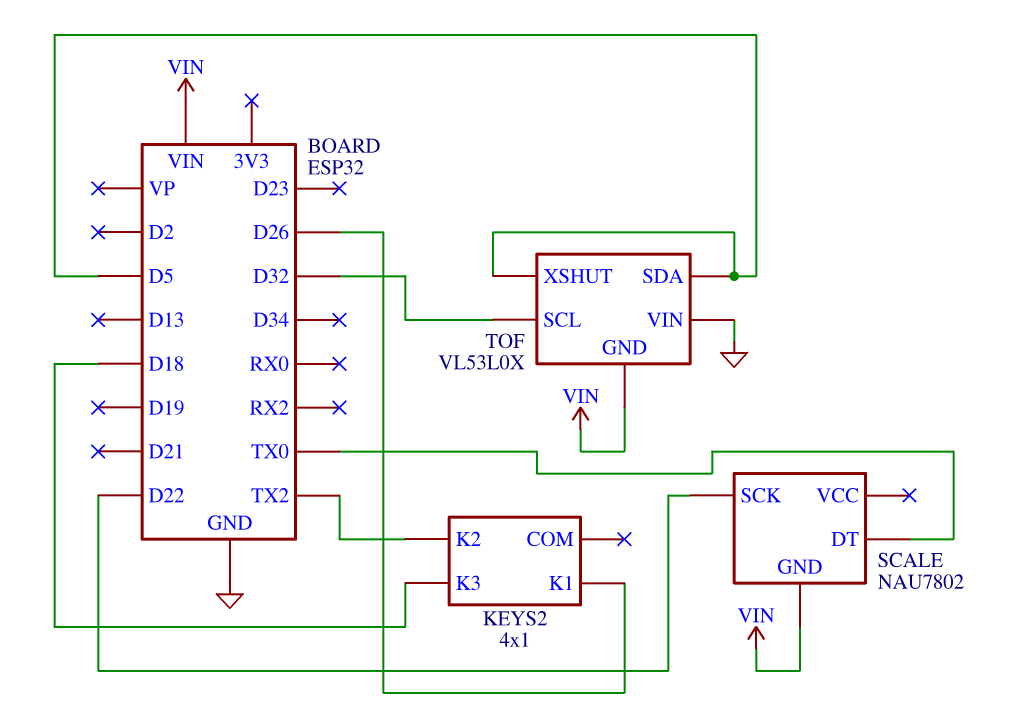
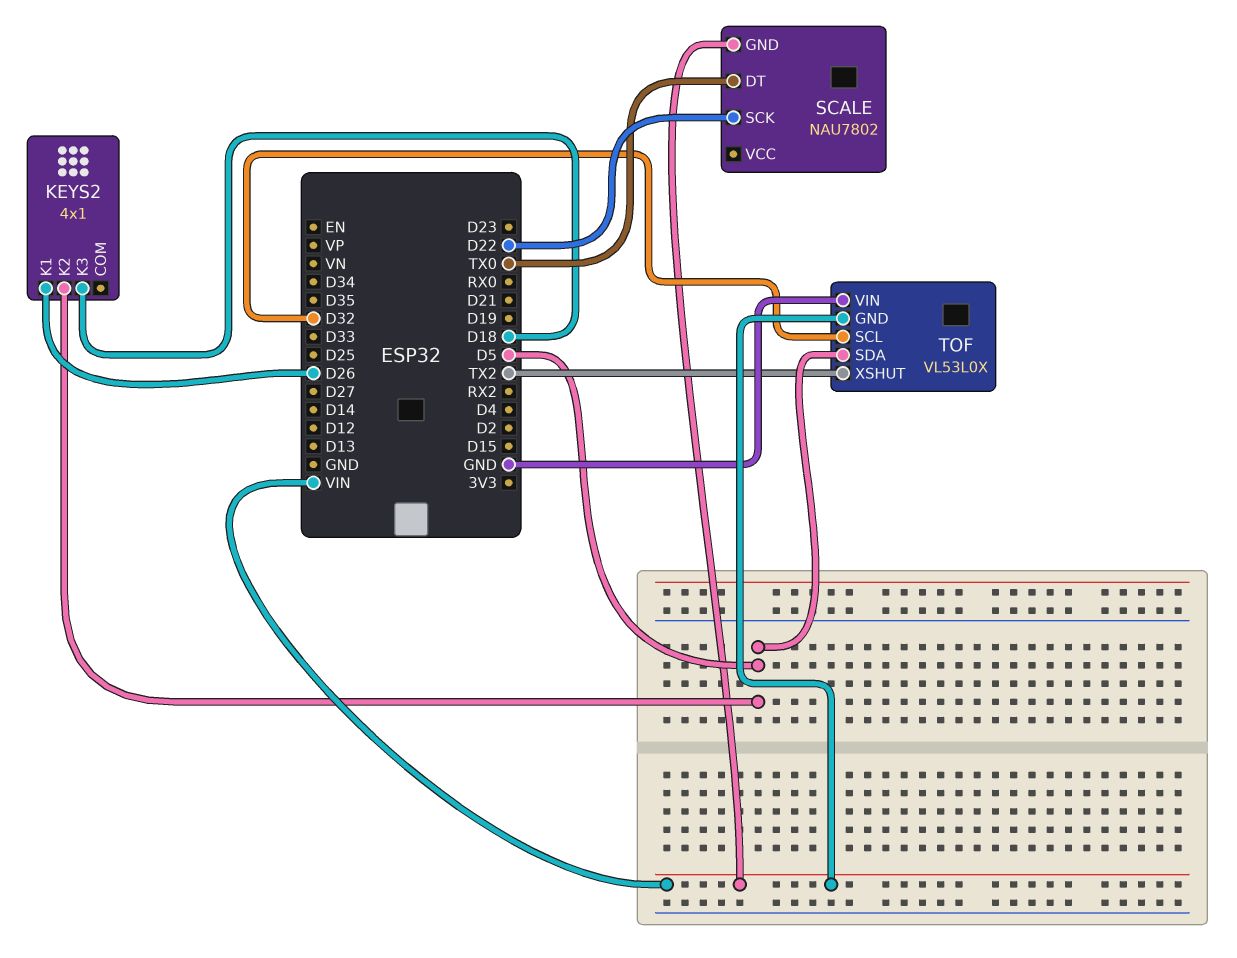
KEYS2 pin K2: TX2 -> D5
TOF pin XSHUT: D5 -> TX2

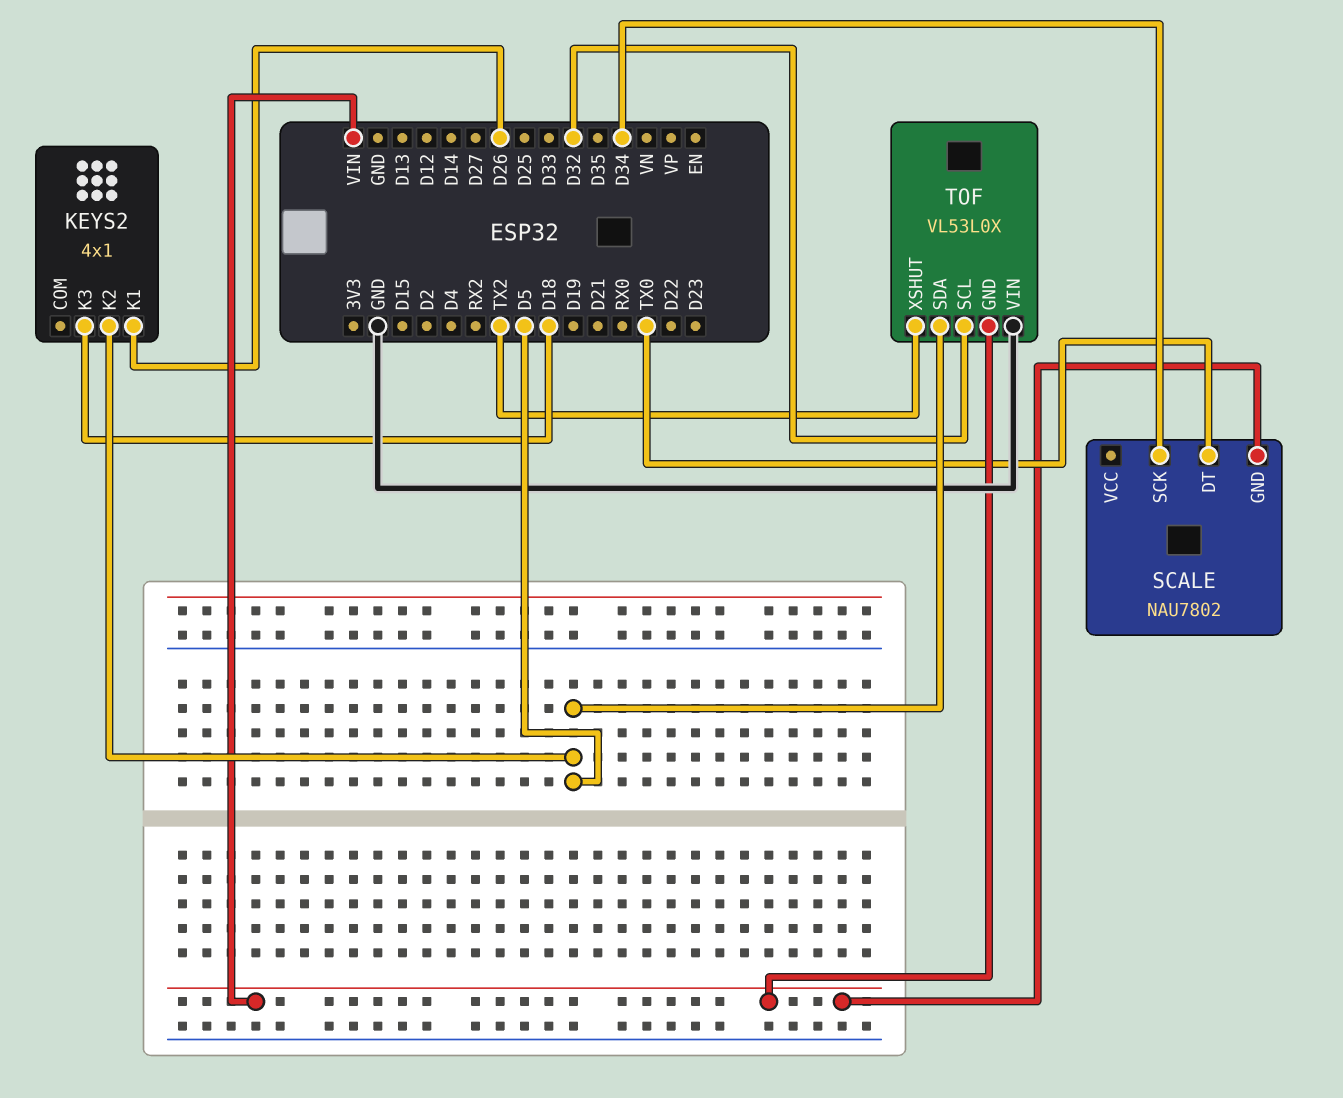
SCALE pin SCK: D22 -> D34

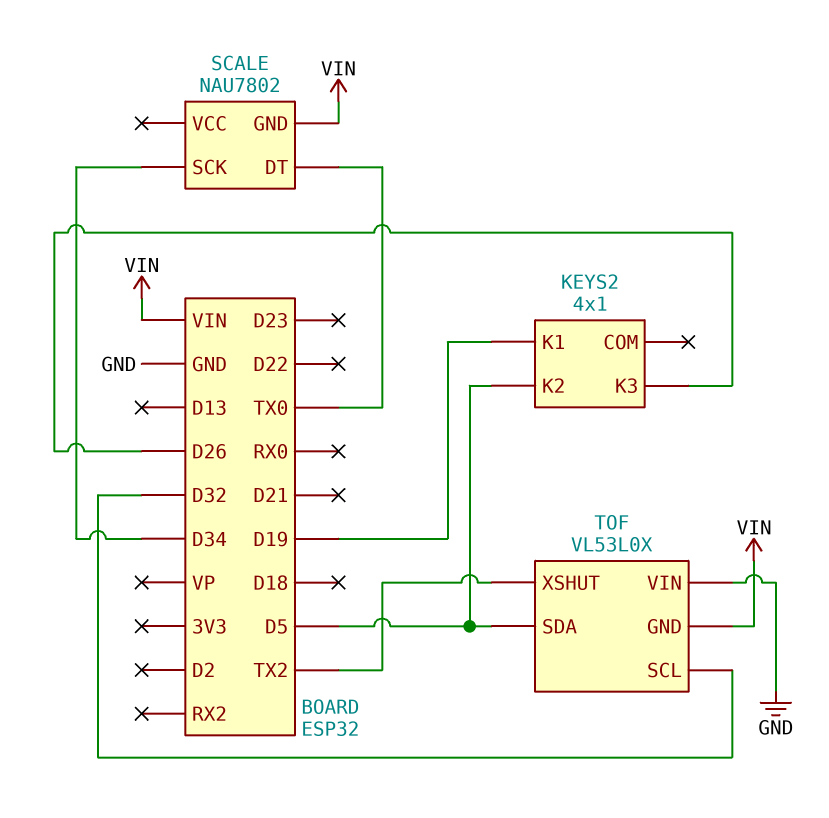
KEYS2 pin K1: D26 -> D19
KEYS2 pin K3: D18 -> D26

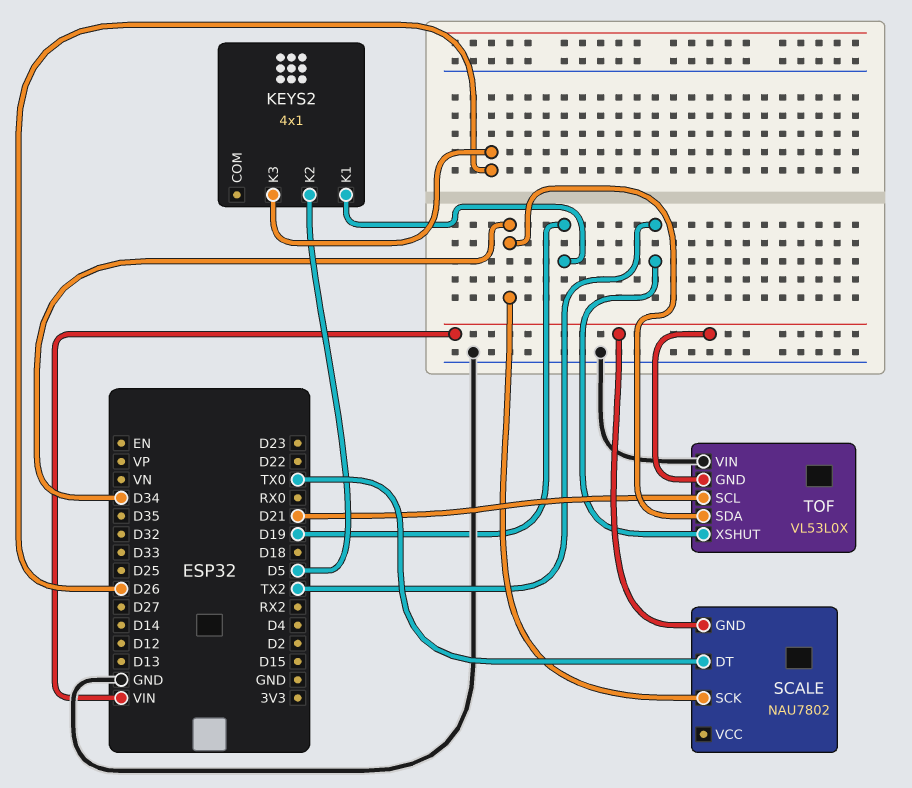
TOF pin SCL: D32 -> D21
TOF pin SDA: D5 -> D34

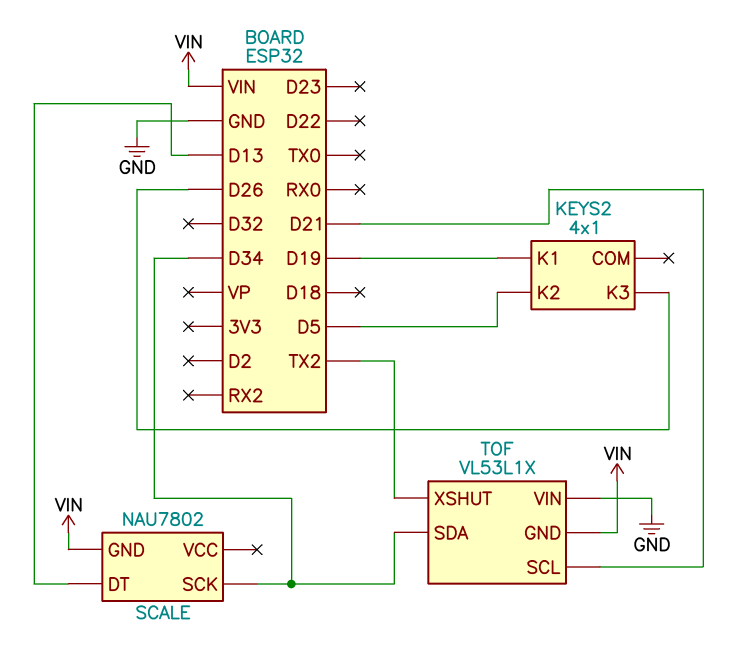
SCALE pin DT: TX0 -> D13
TOF: VL53L0X -> VL53L1X

